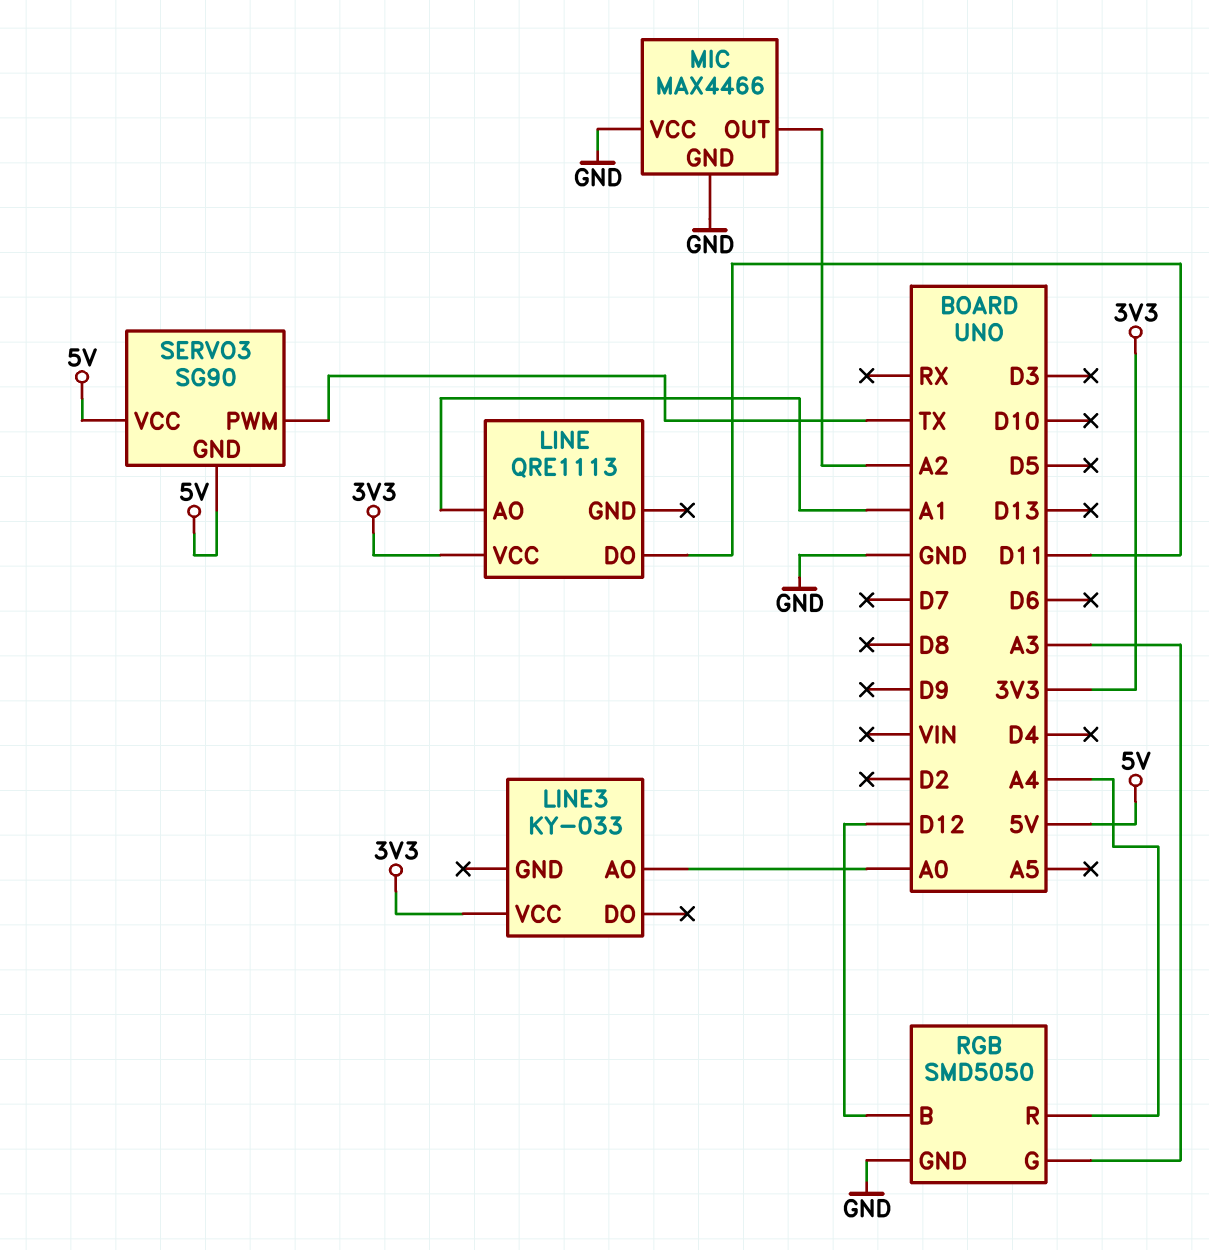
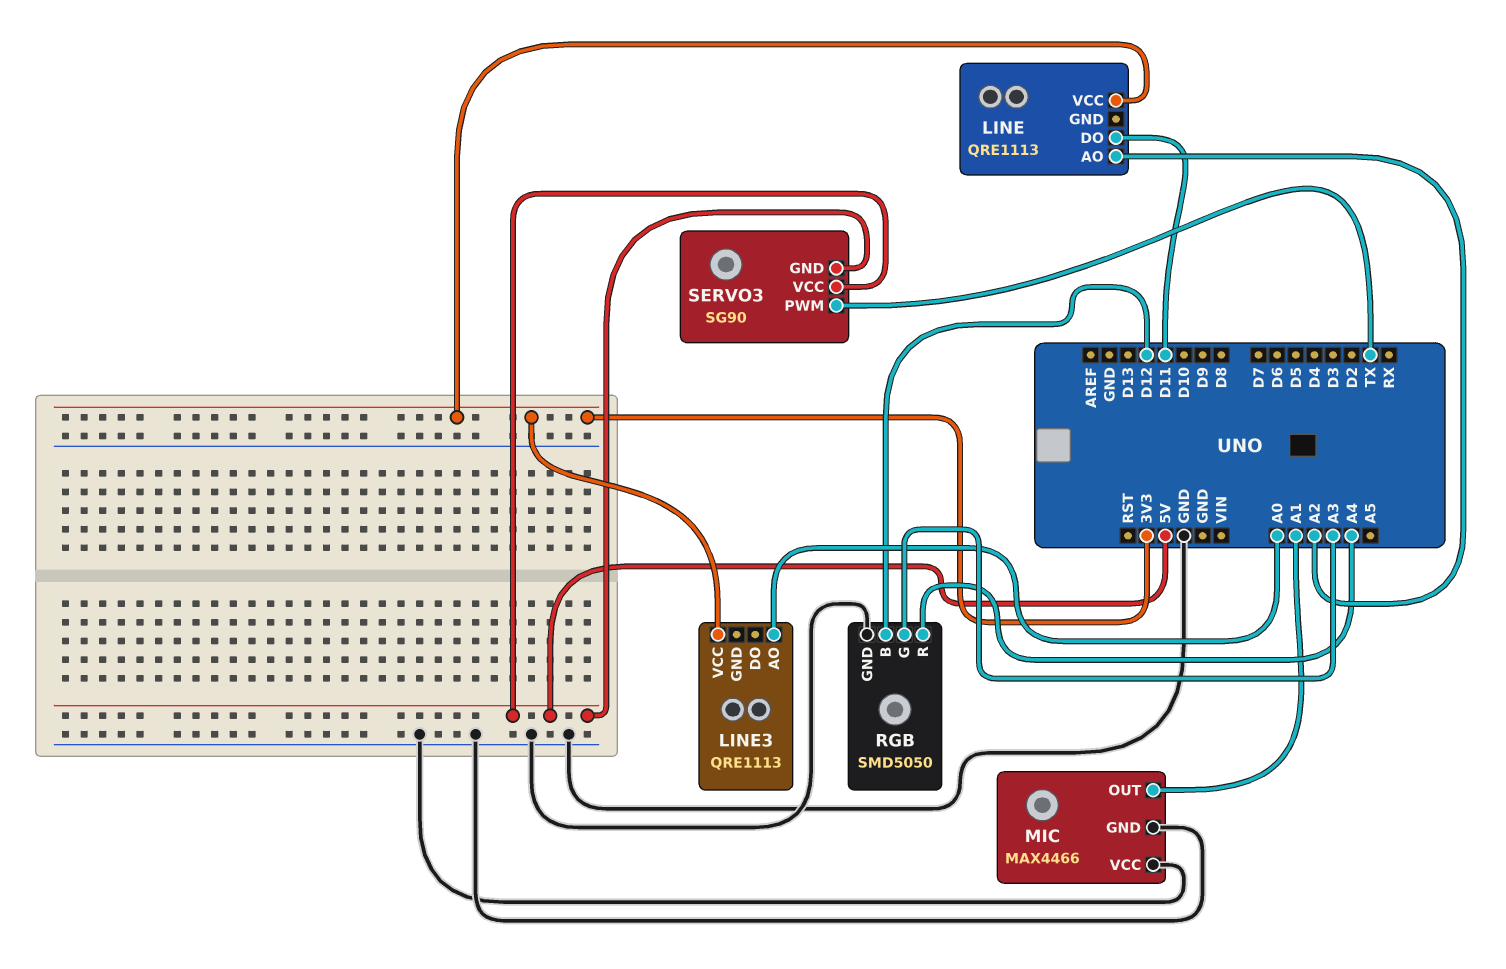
LINE pin AO: A1 -> A2
LINE3: KY-033 -> QRE1113
MIC pin OUT: A2 -> A1

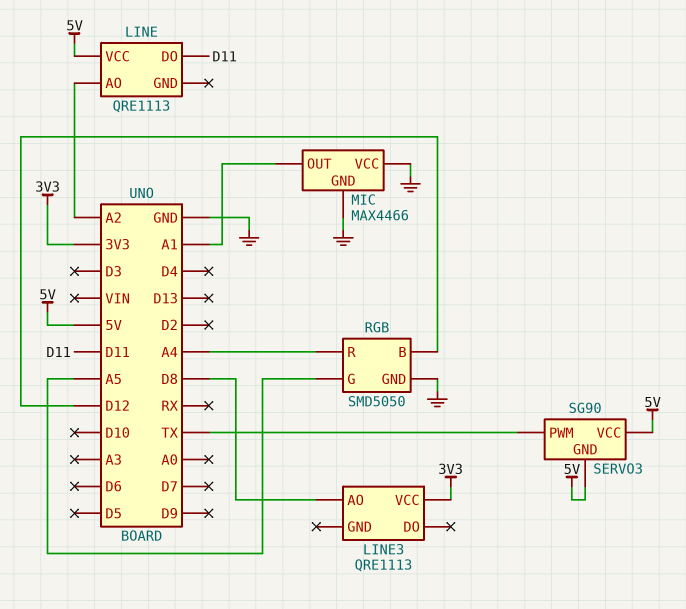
LINE pin VCC: 3V3 -> 5V
LINE3 pin AO: A0 -> D8
RGB pin G: A3 -> A5

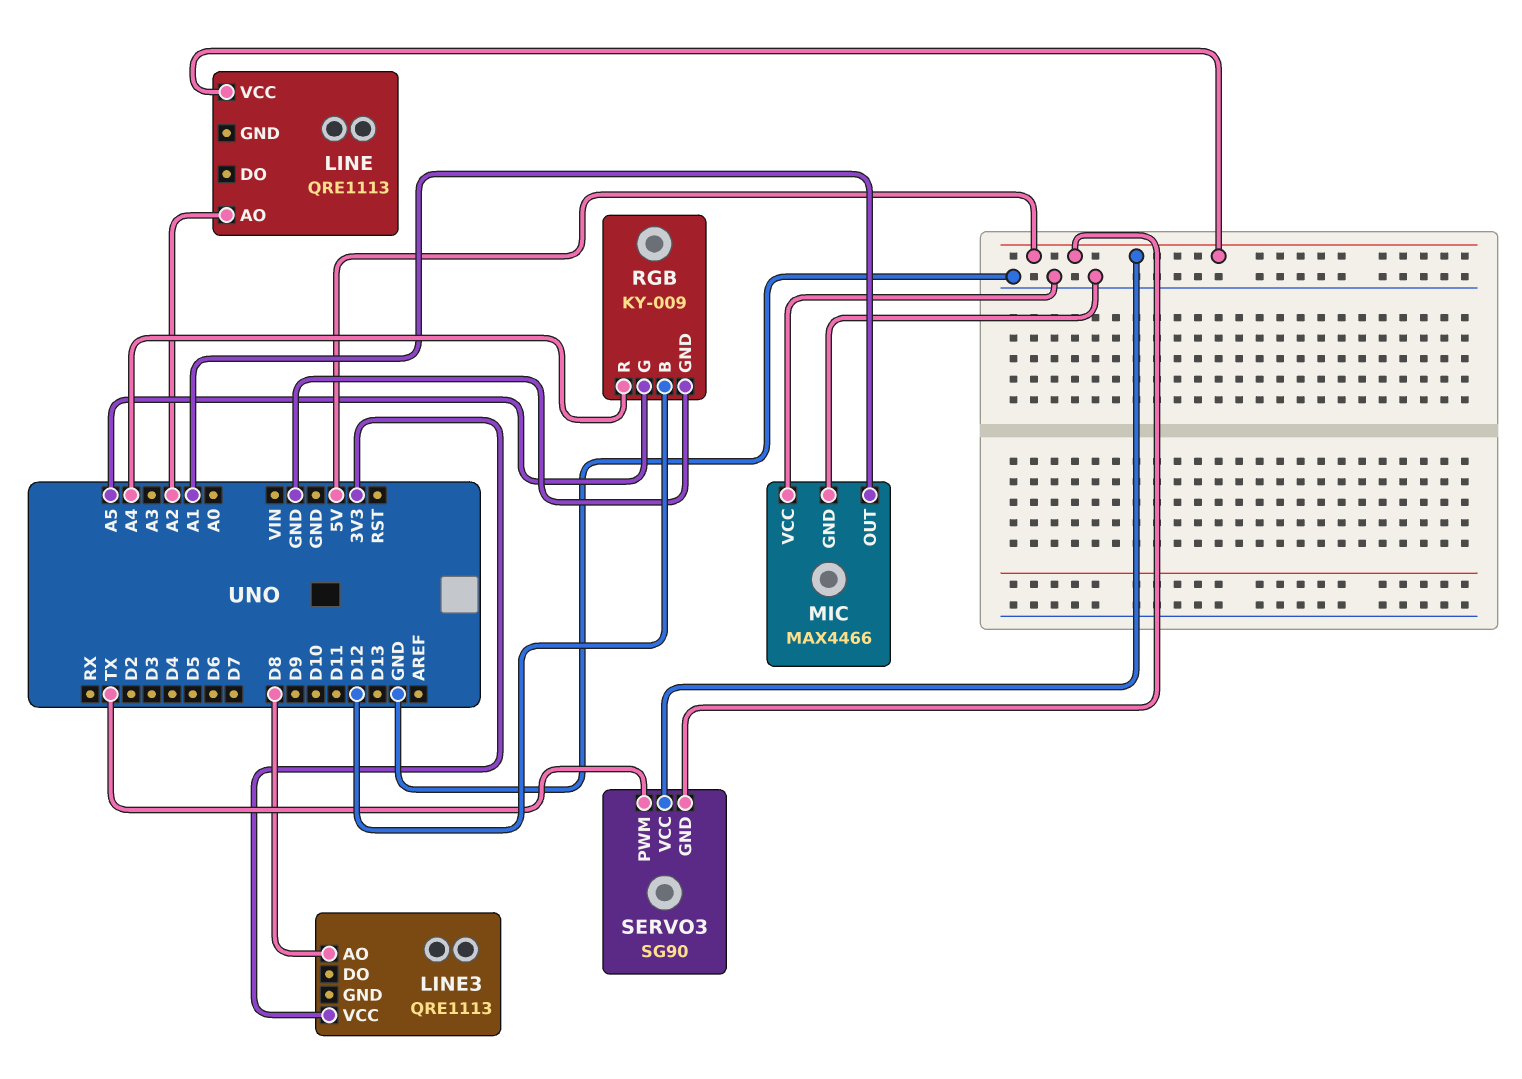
LINE pin DO: D11 -> none
RGB: SMD5050 -> KY-009

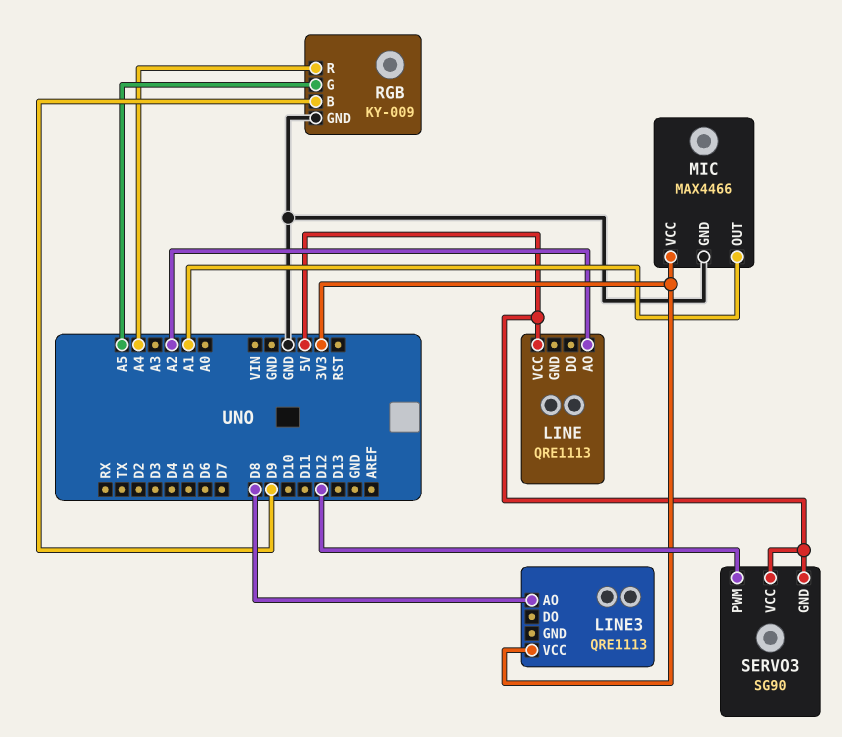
MIC pin VCC: GND -> 3V3
RGB pin B: D12 -> D9
SERVO3 pin PWM: TX -> D12

